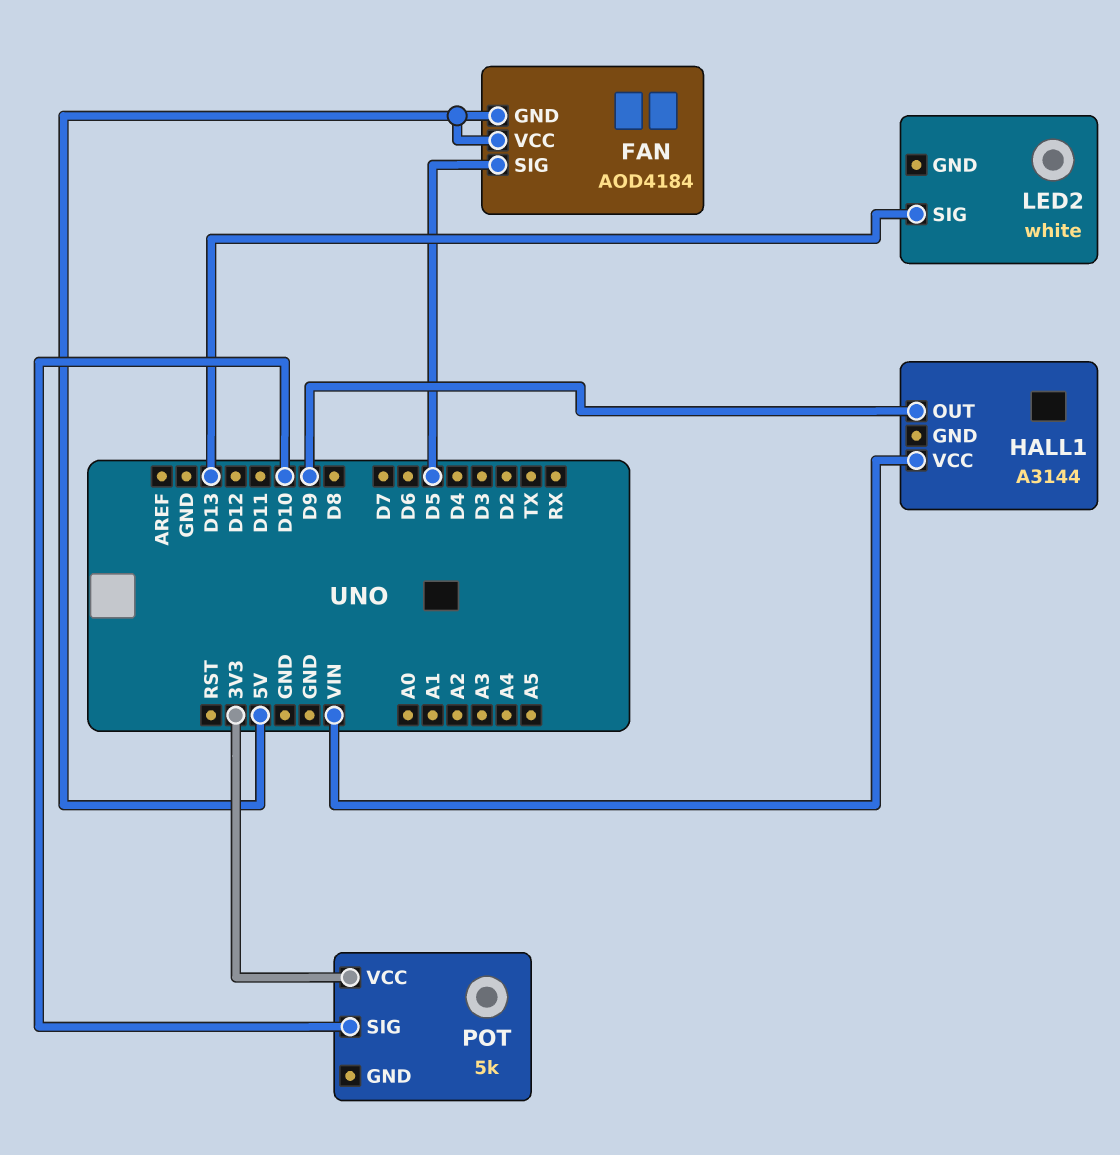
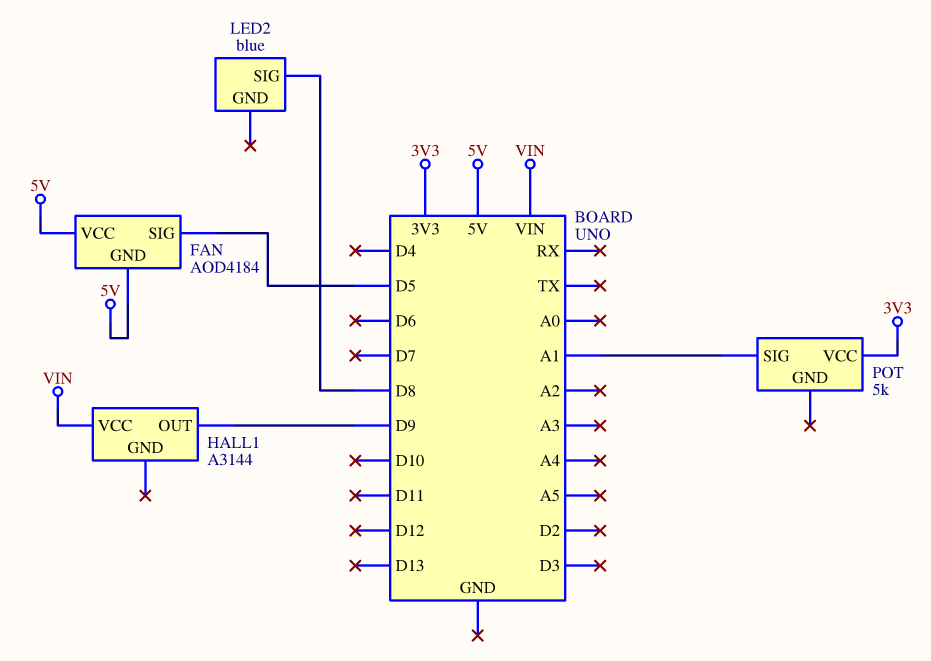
LED2: white -> blue
LED2 pin SIG: D13 -> D8
POT pin SIG: D10 -> A1

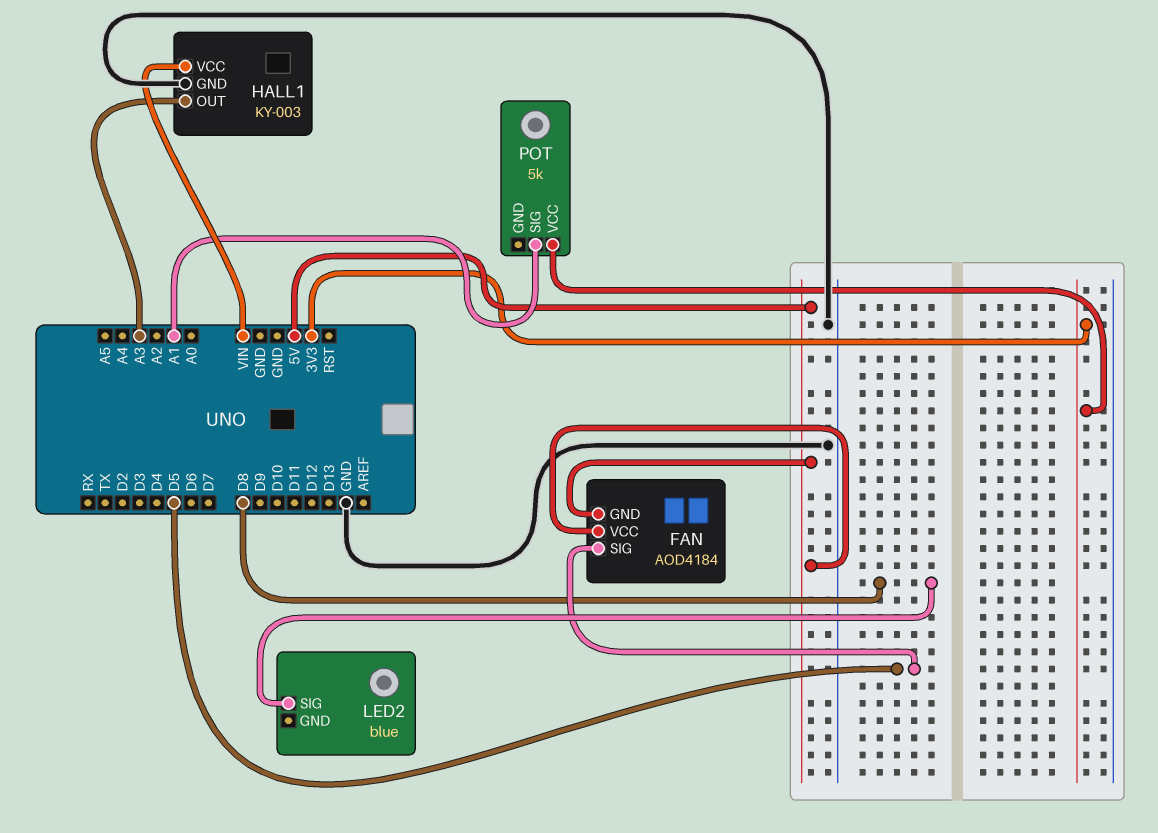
HALL1: A3144 -> KY-003
HALL1 pin GND: none -> GND
HALL1 pin OUT: D9 -> A3

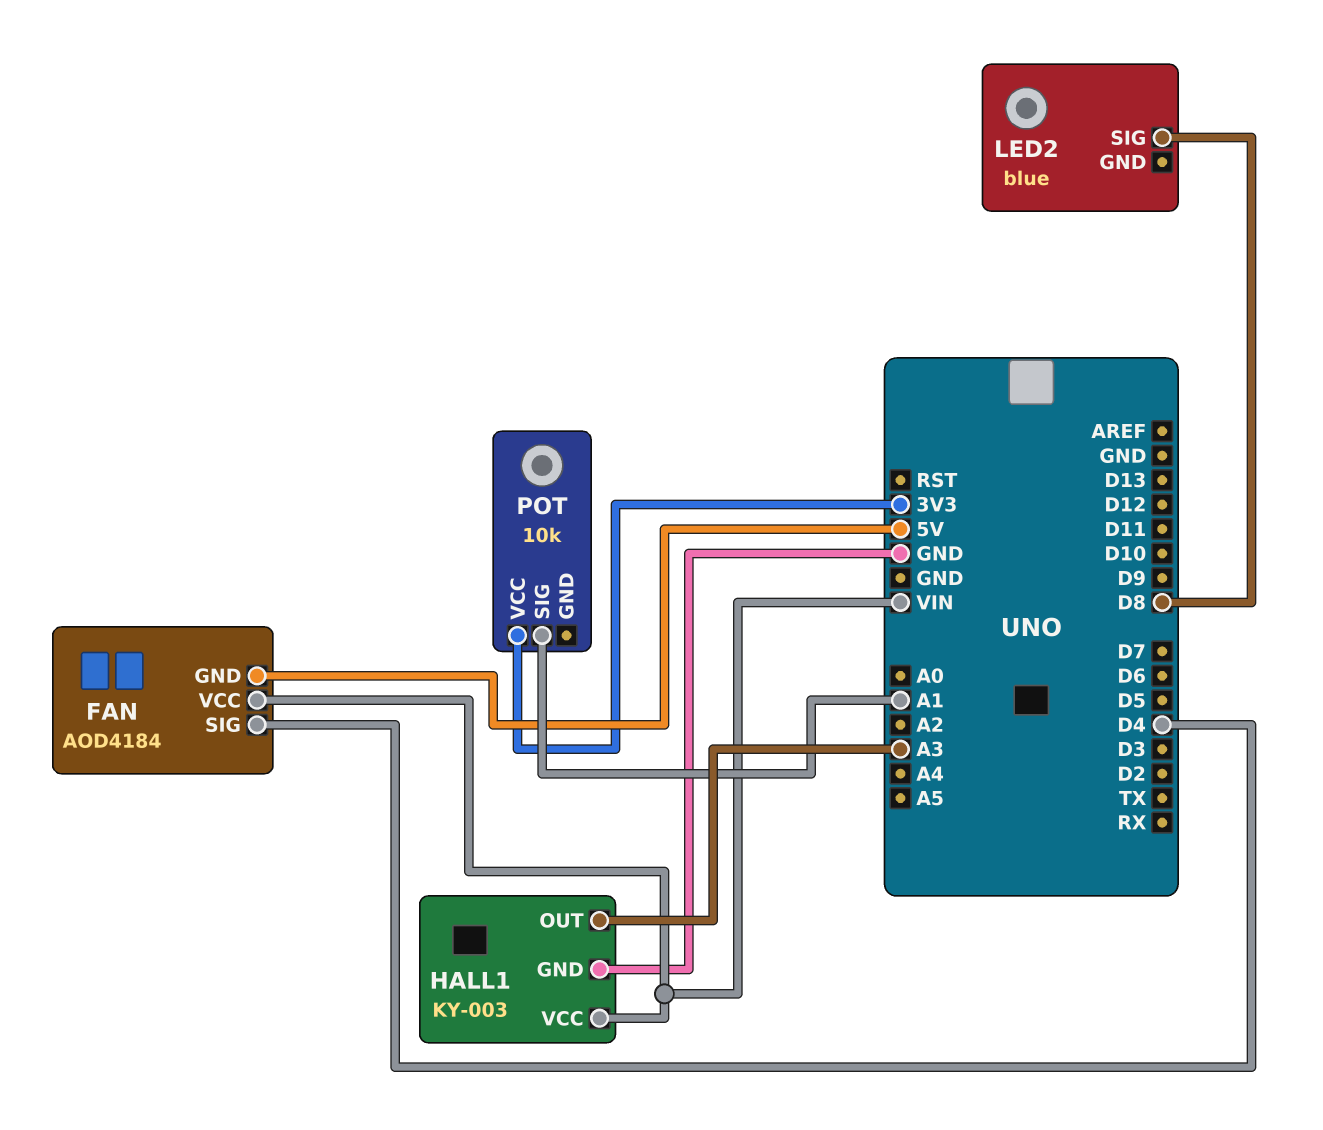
FAN pin SIG: D5 -> D4
FAN pin VCC: 5V -> VIN
POT: 5k -> 10k

